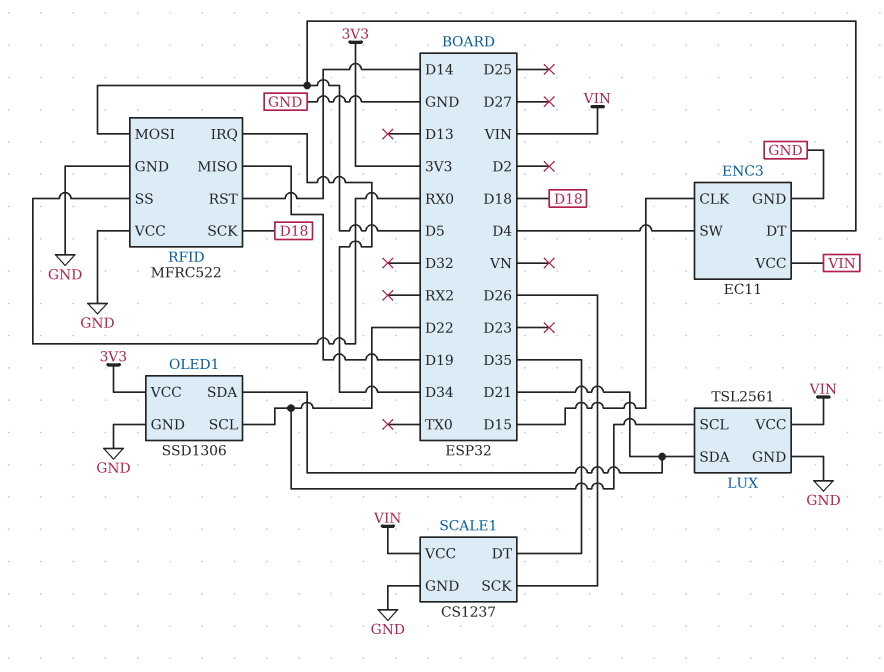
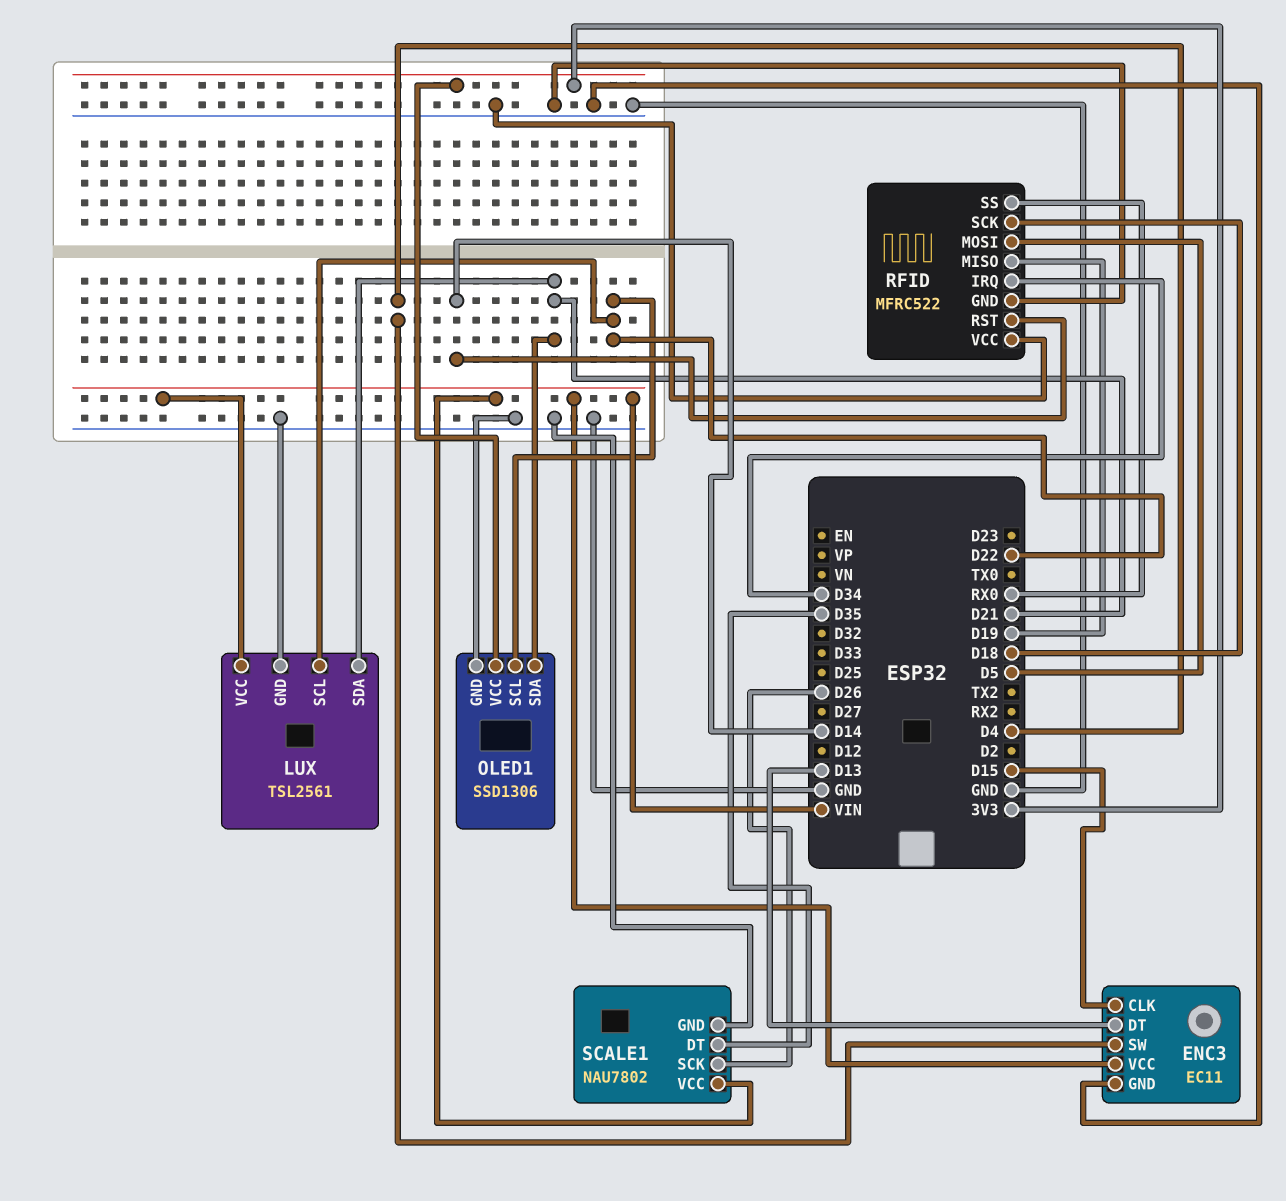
ENC3 pin DT: D5 -> D13
SCALE1: CS1237 -> NAU7802

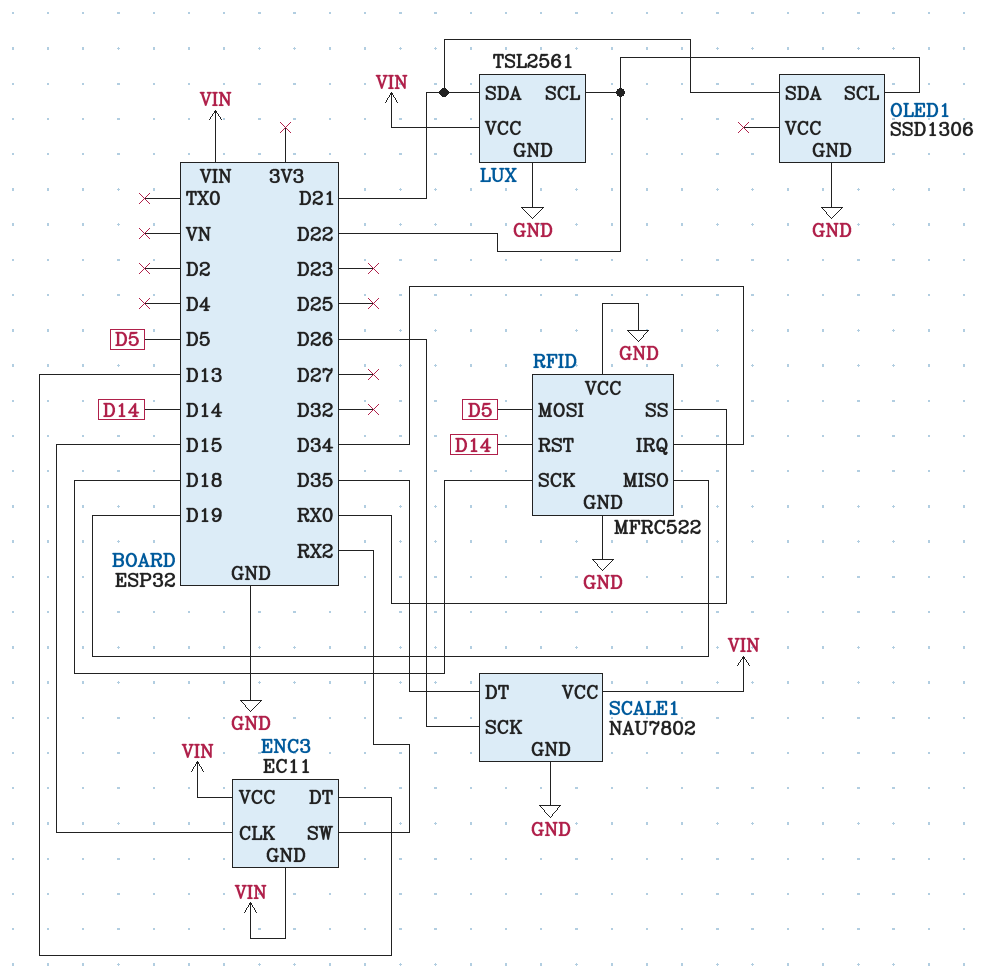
ENC3 pin GND: GND -> VIN
ENC3 pin SW: D4 -> RX2
OLED1 pin VCC: 3V3 -> none

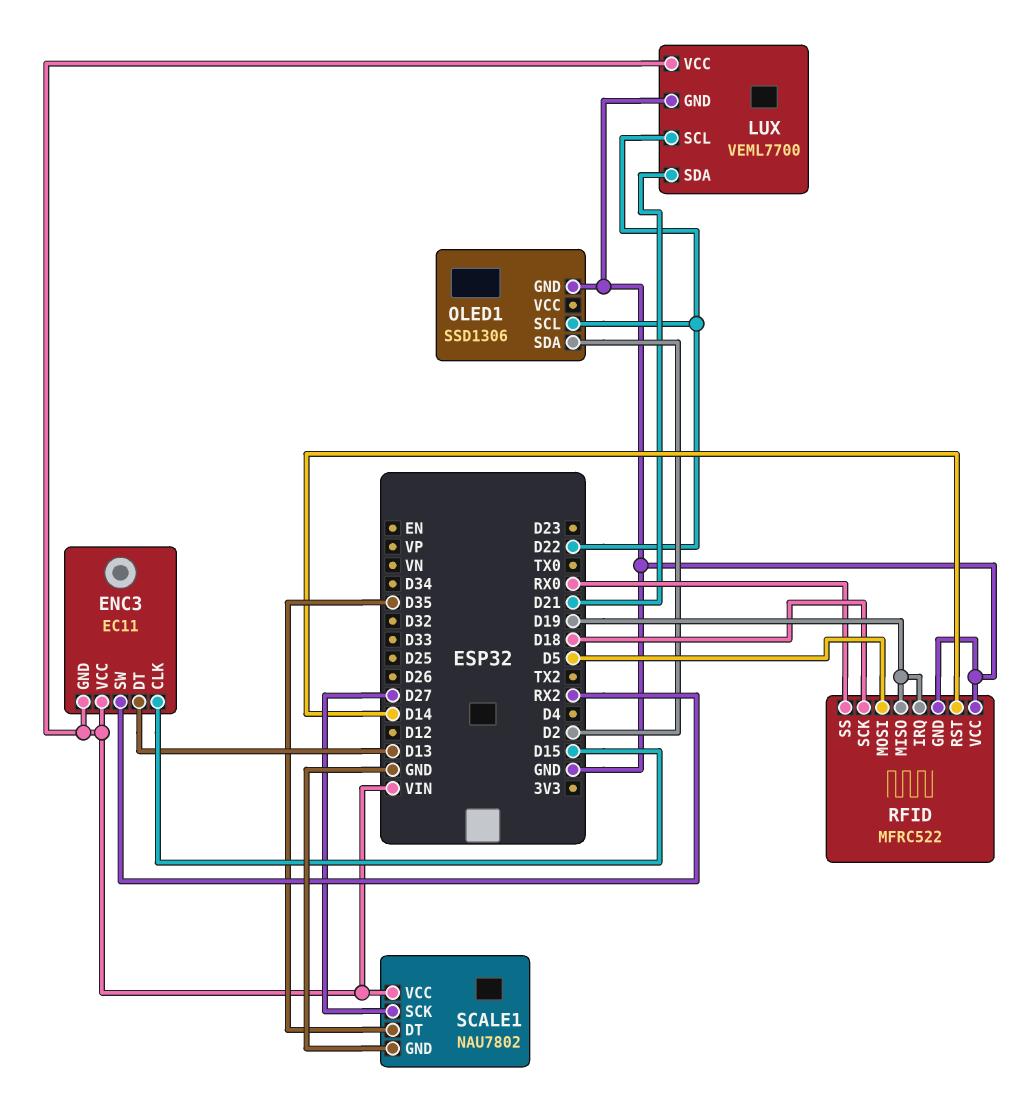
LUX: TSL2561 -> VEML7700
OLED1 pin SDA: D21 -> D2
RFID pin IRQ: D34 -> D19
SCALE1 pin SCK: D26 -> D27

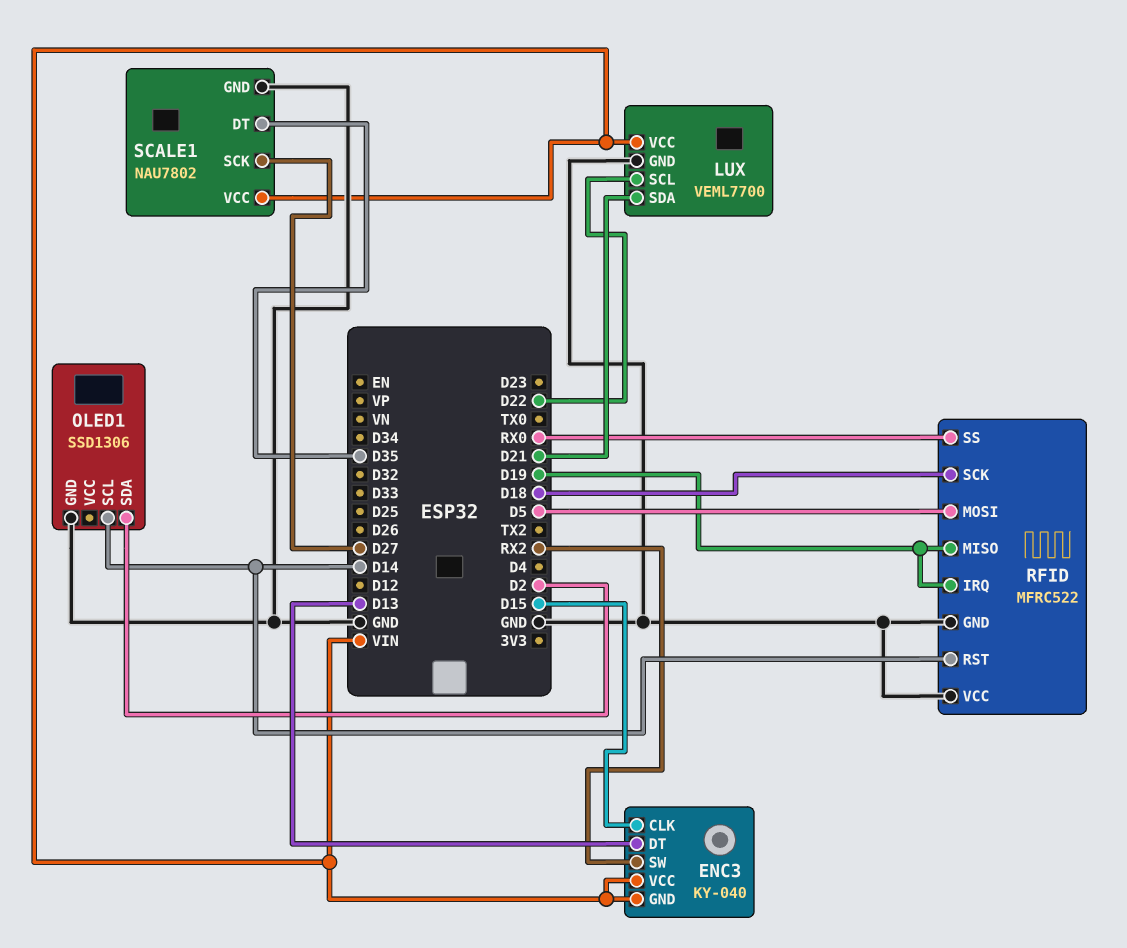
ENC3: EC11 -> KY-040
OLED1 pin SCL: D22 -> D14

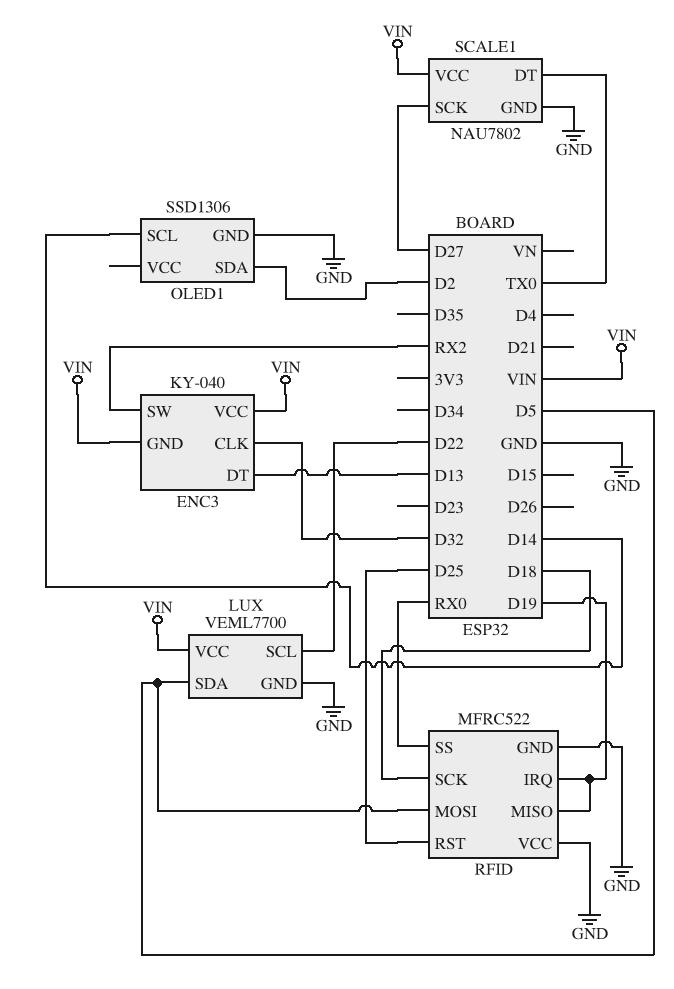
ENC3 pin CLK: D15 -> D32
LUX pin SDA: D21 -> D5
RFID pin RST: D14 -> D25
SCALE1 pin DT: D35 -> TX0

